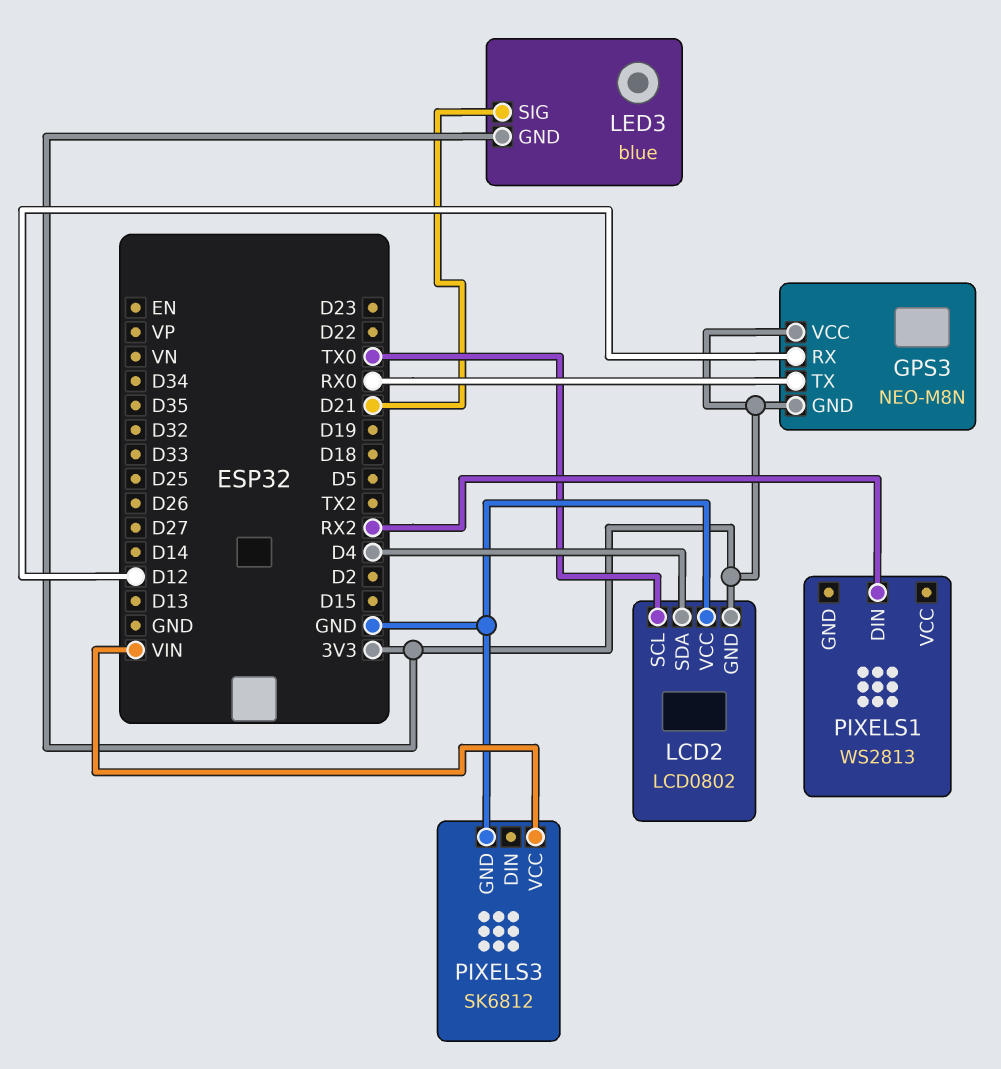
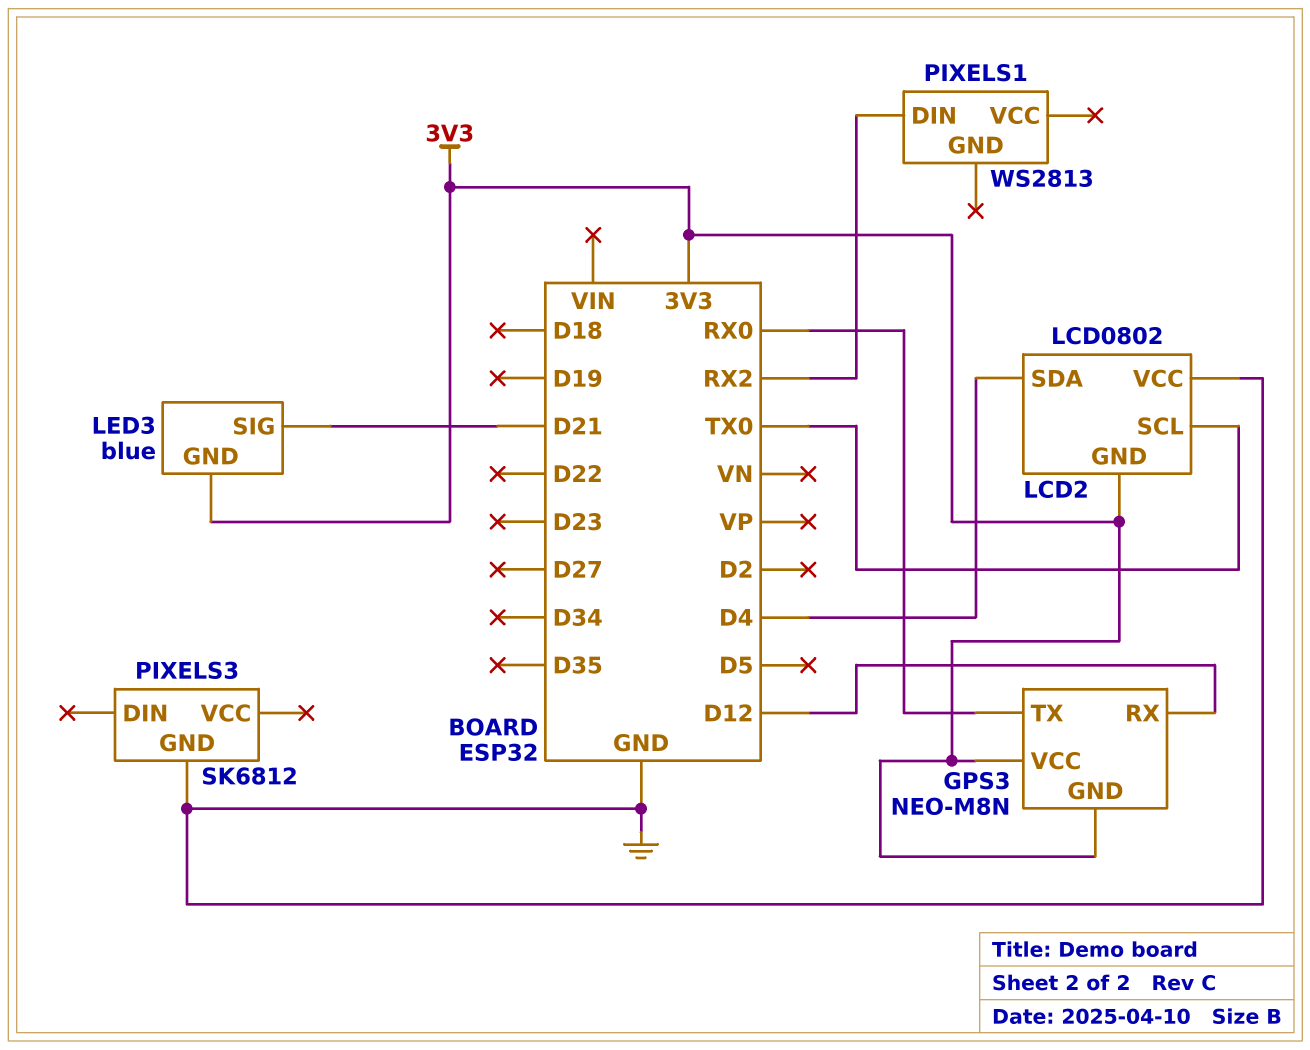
PIXELS3 pin VCC: VIN -> none

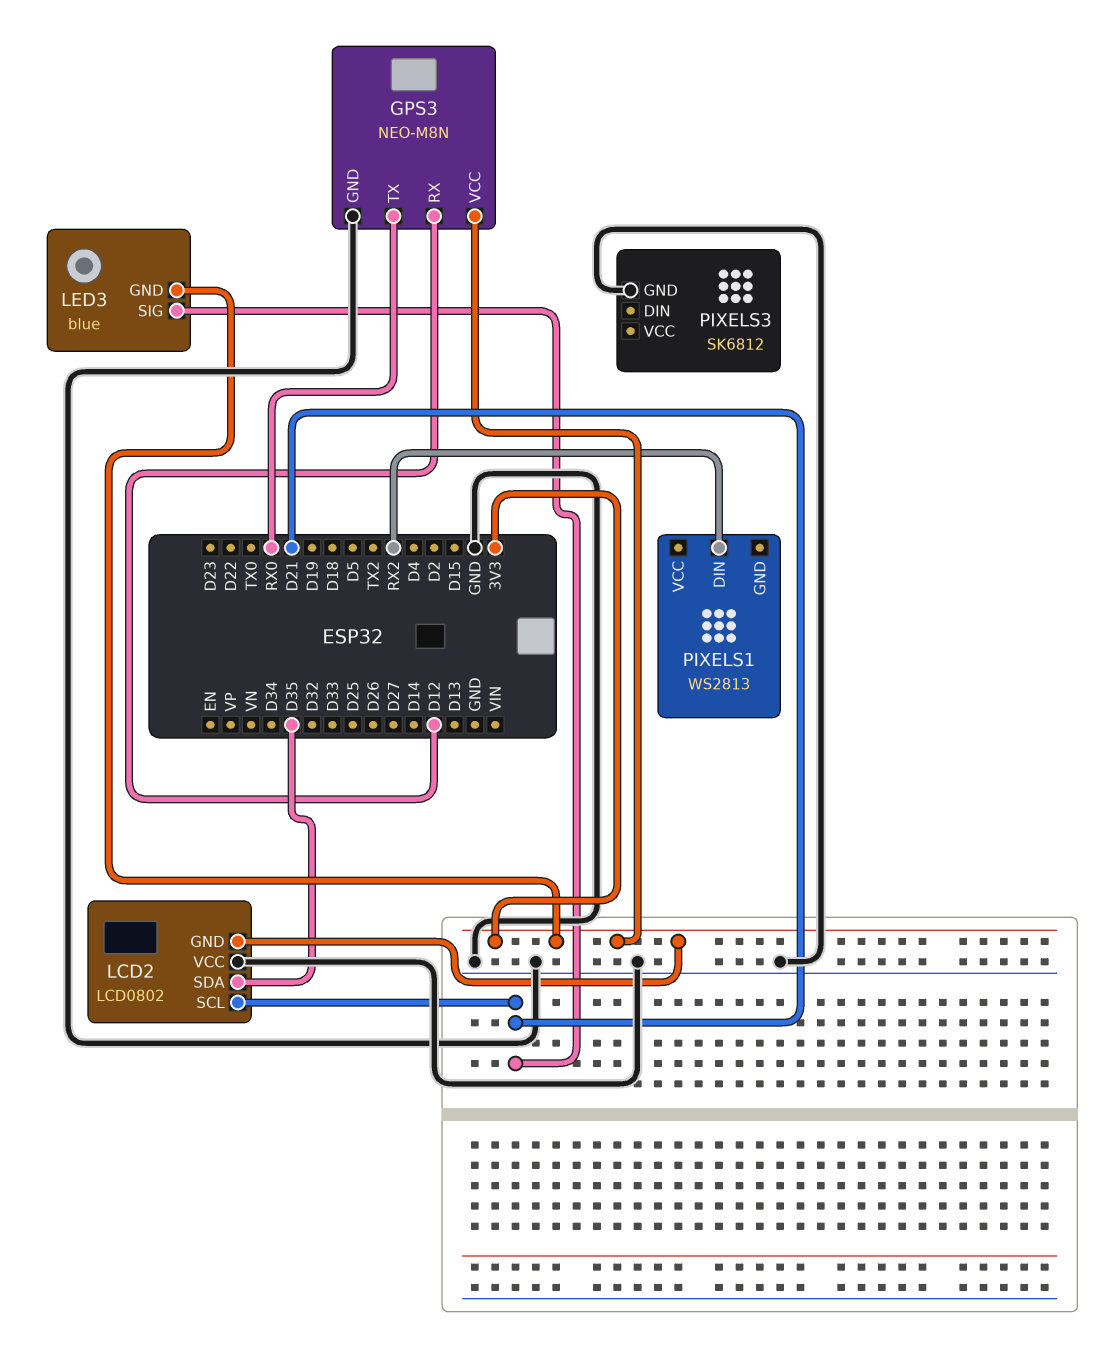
GPS3 pin GND: 3V3 -> GND
LCD2 pin SCL: TX0 -> D21
LCD2 pin SDA: D4 -> D35

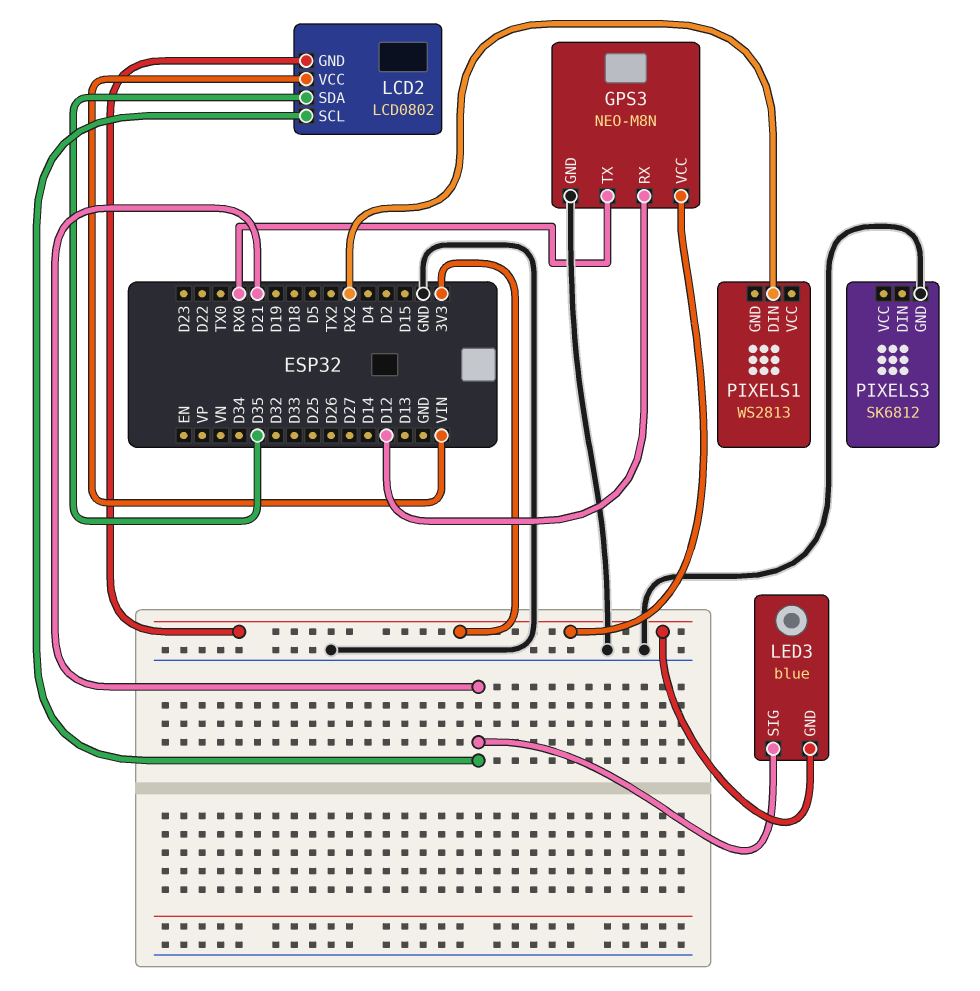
LCD2 pin VCC: GND -> VIN

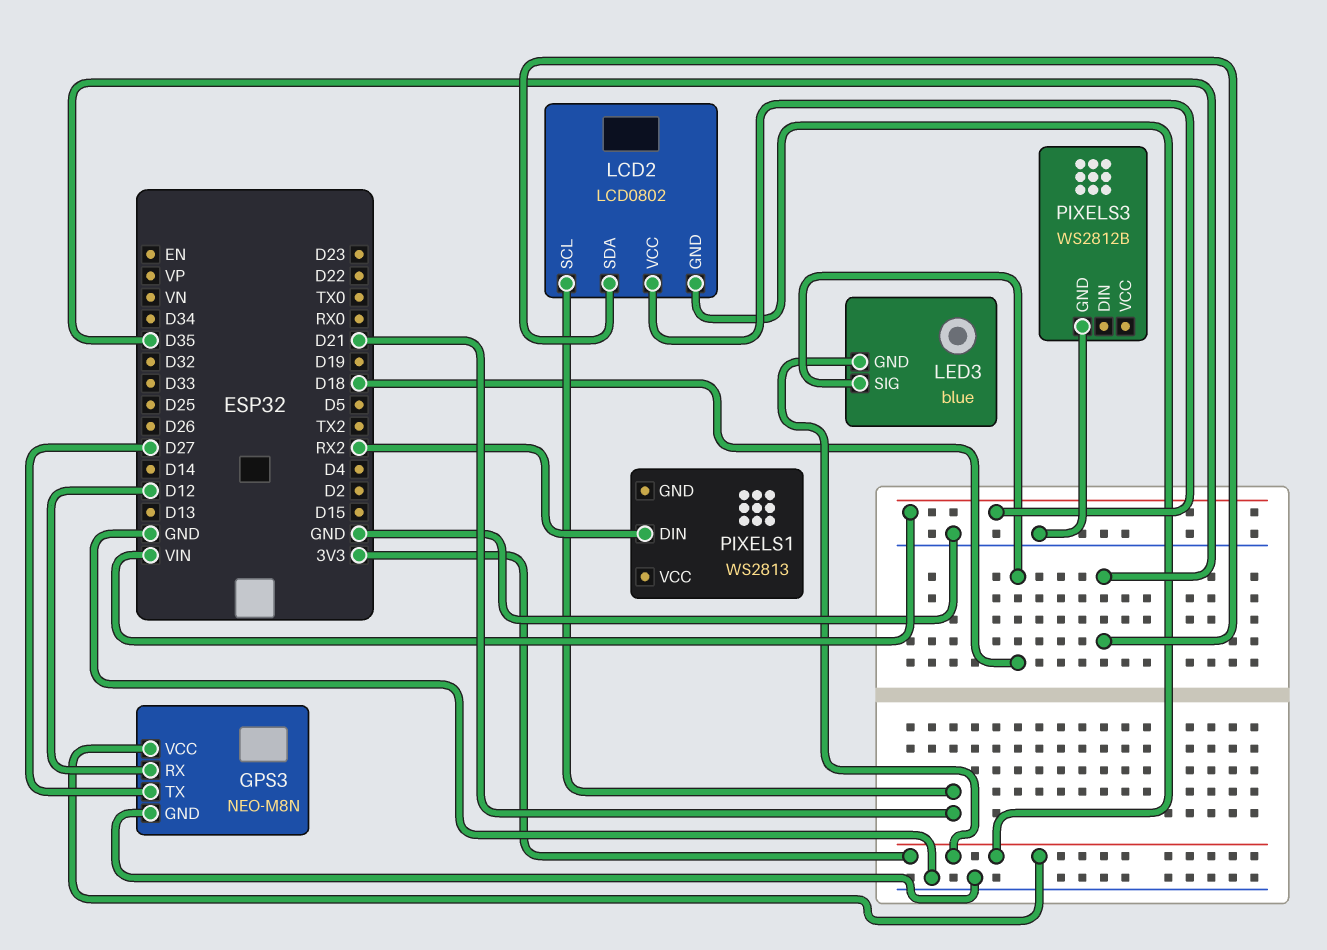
GPS3 pin TX: RX0 -> D27
LED3 pin SIG: D21 -> D18
PIXELS3: SK6812 -> WS2812B

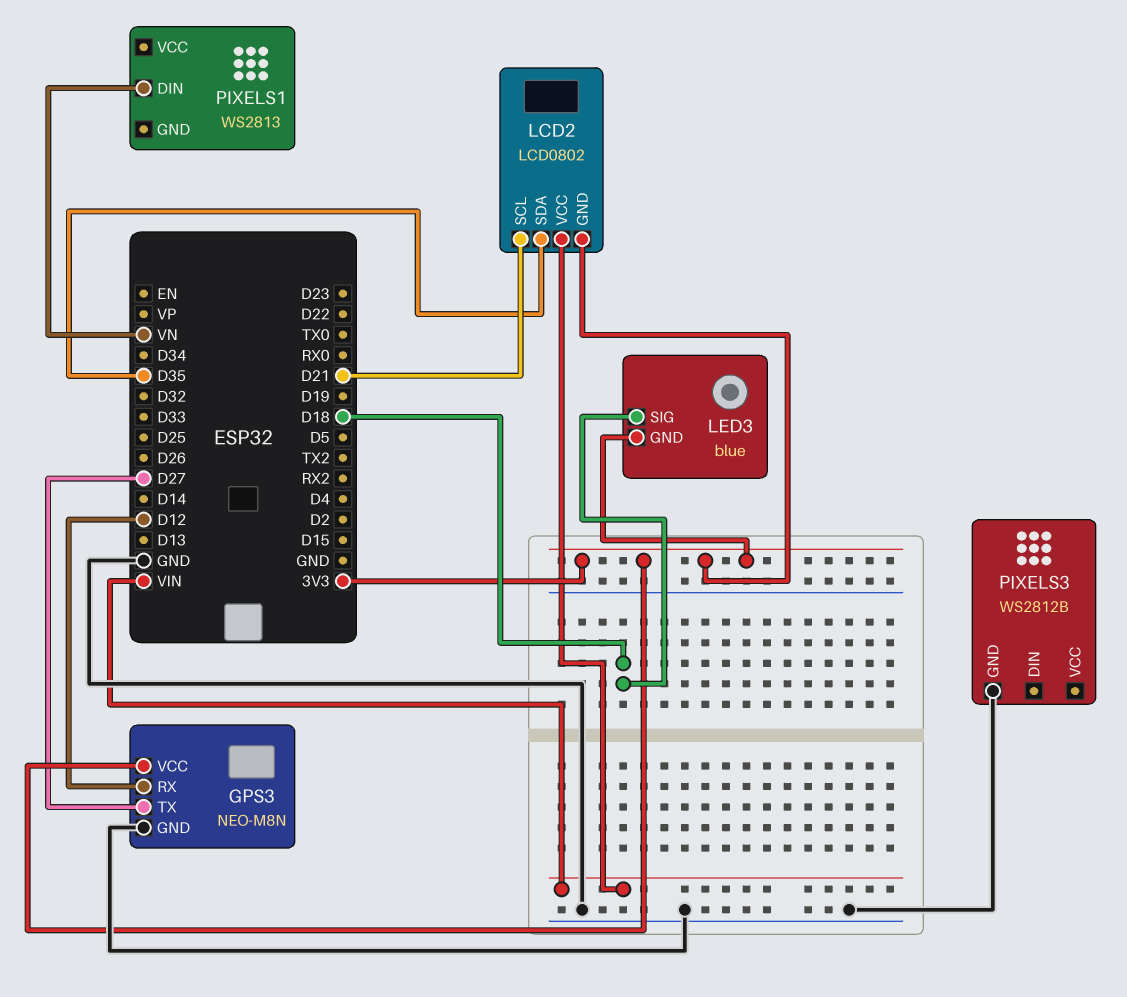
PIXELS1 pin DIN: RX2 -> VN

